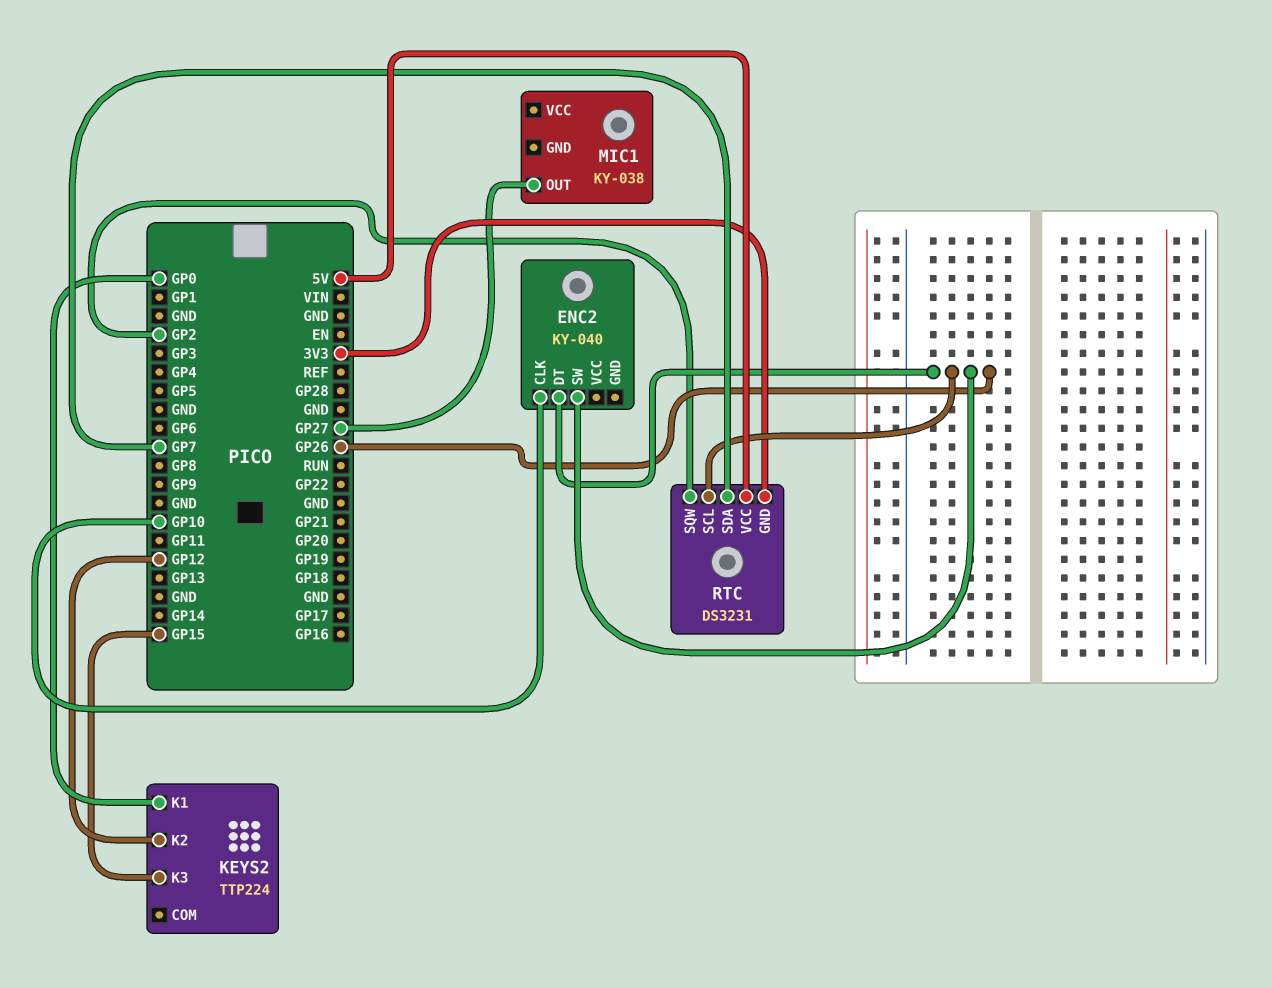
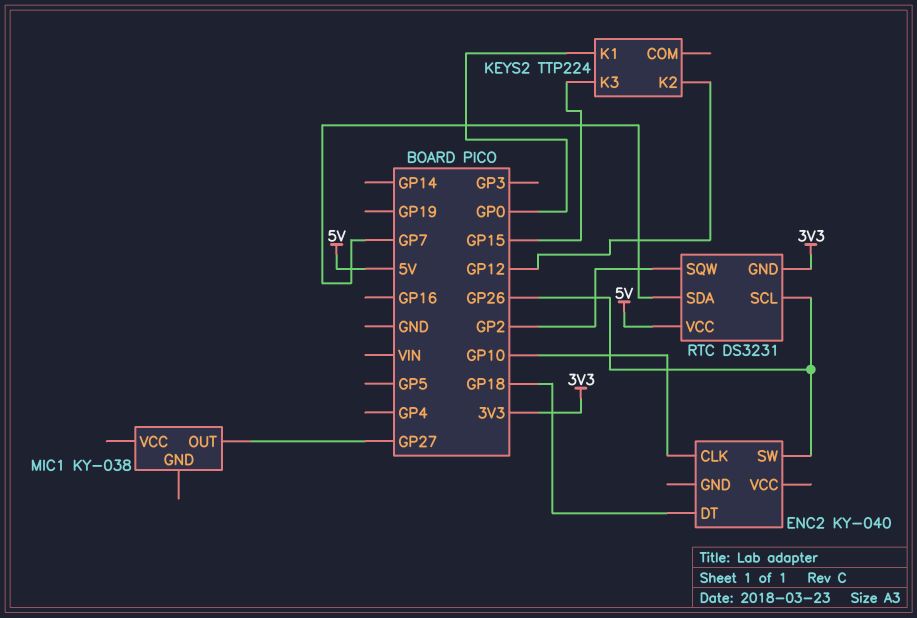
ENC2 pin DT: GP26 -> GP18

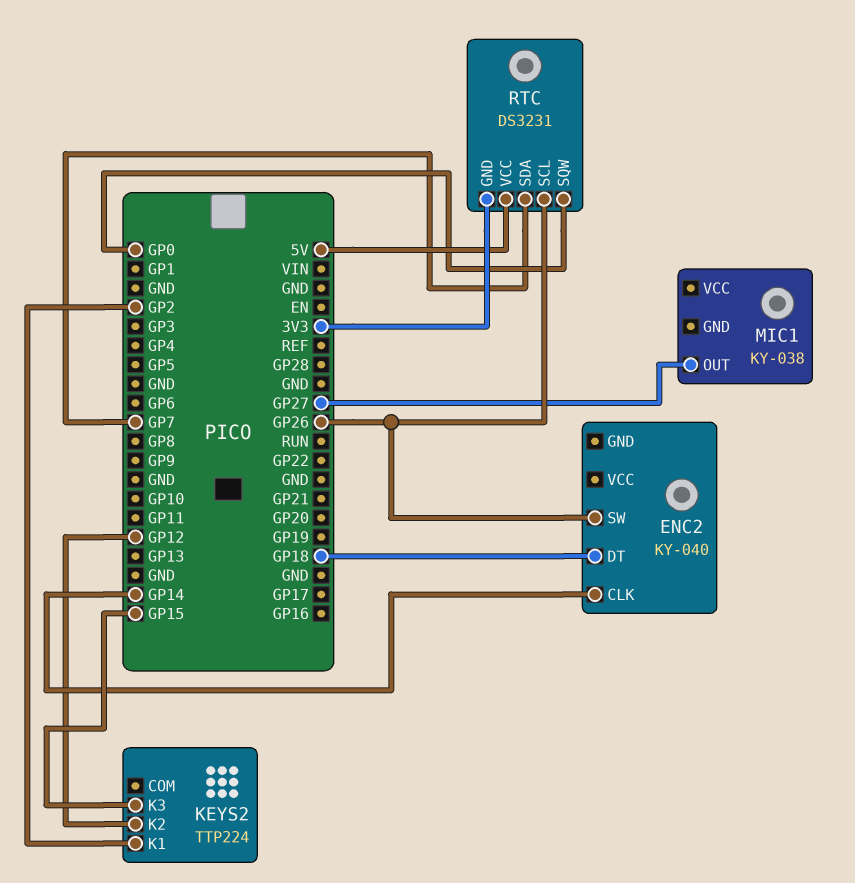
ENC2 pin CLK: GP10 -> GP14
KEYS2 pin K1: GP0 -> GP2
RTC pin SQW: GP2 -> GP0

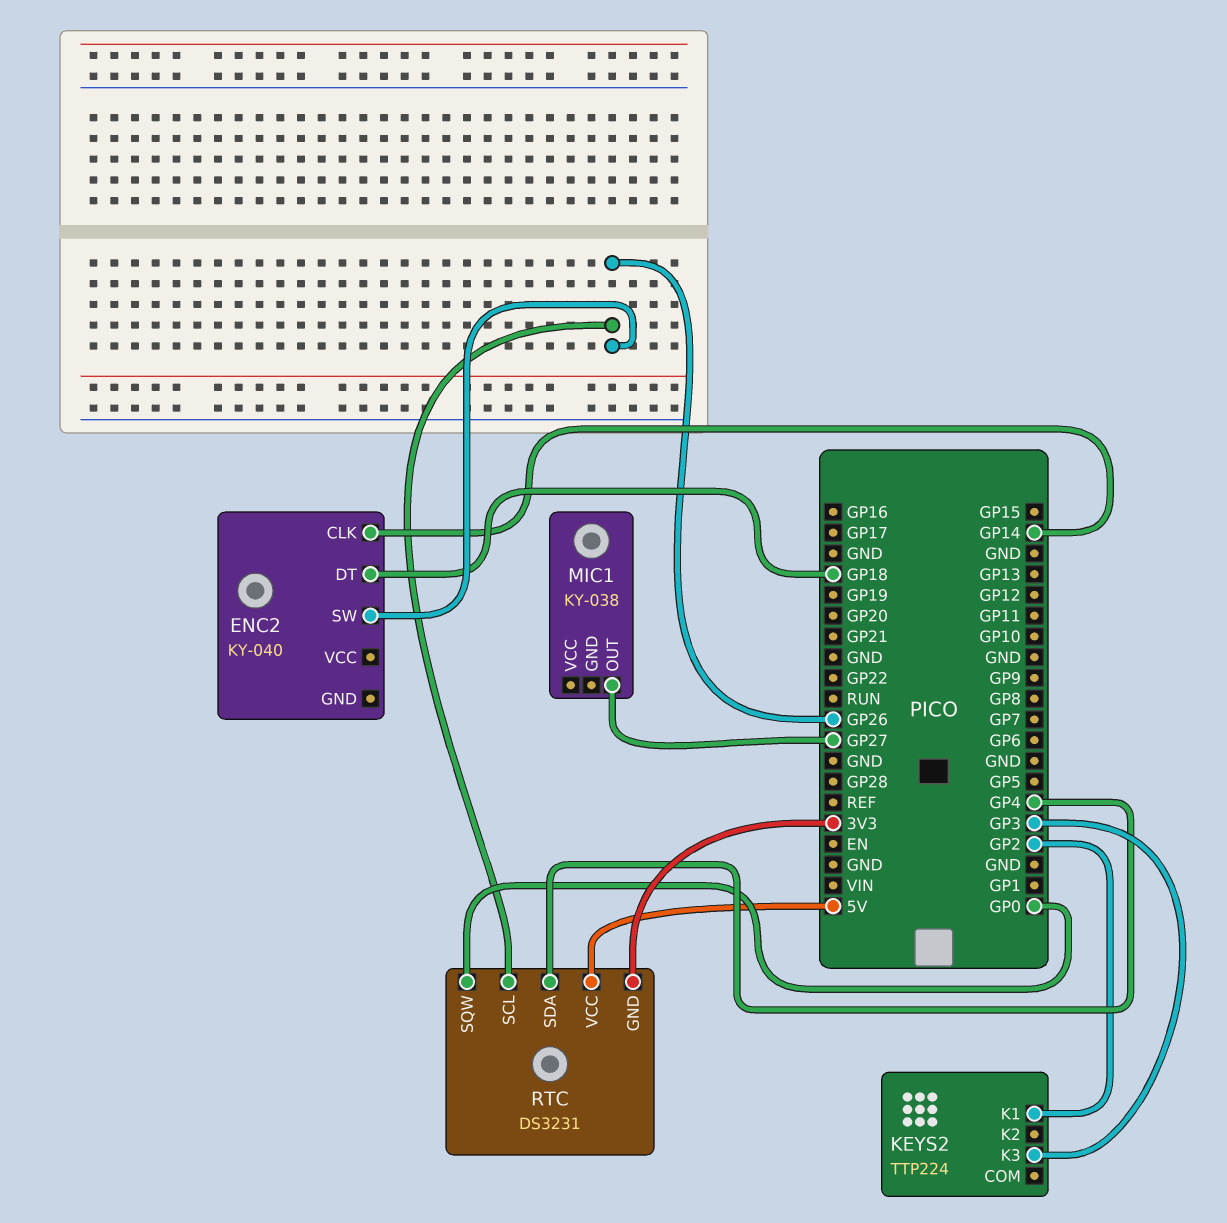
KEYS2 pin K2: GP12 -> none
KEYS2 pin K3: GP15 -> GP3
RTC pin SDA: GP7 -> GP4

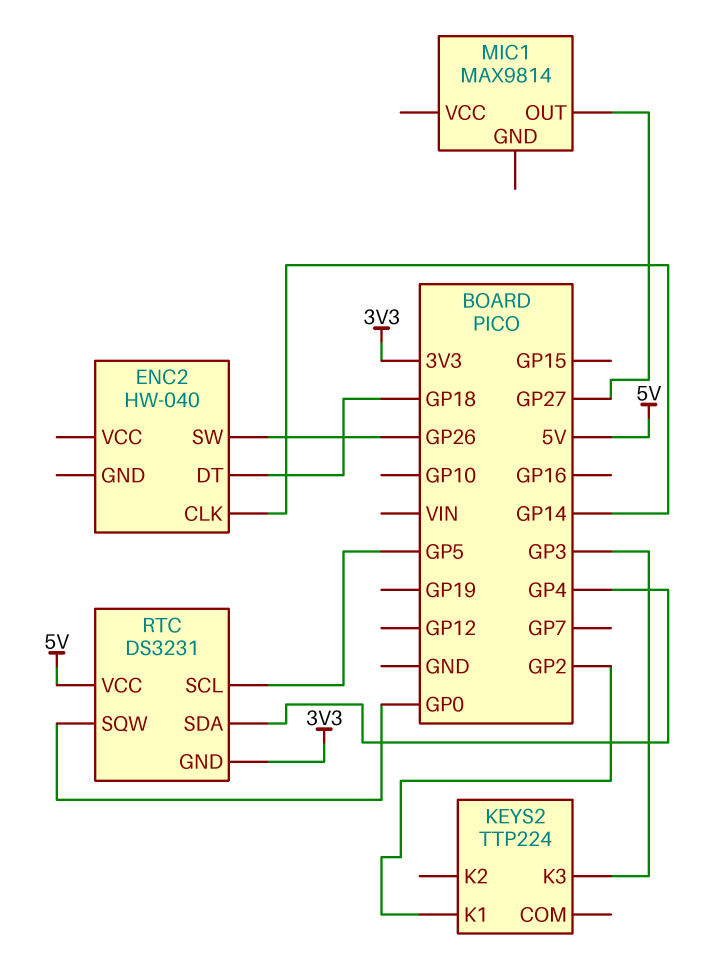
ENC2: KY-040 -> HW-040
MIC1: KY-038 -> MAX9814
RTC pin SCL: GP26 -> GP5

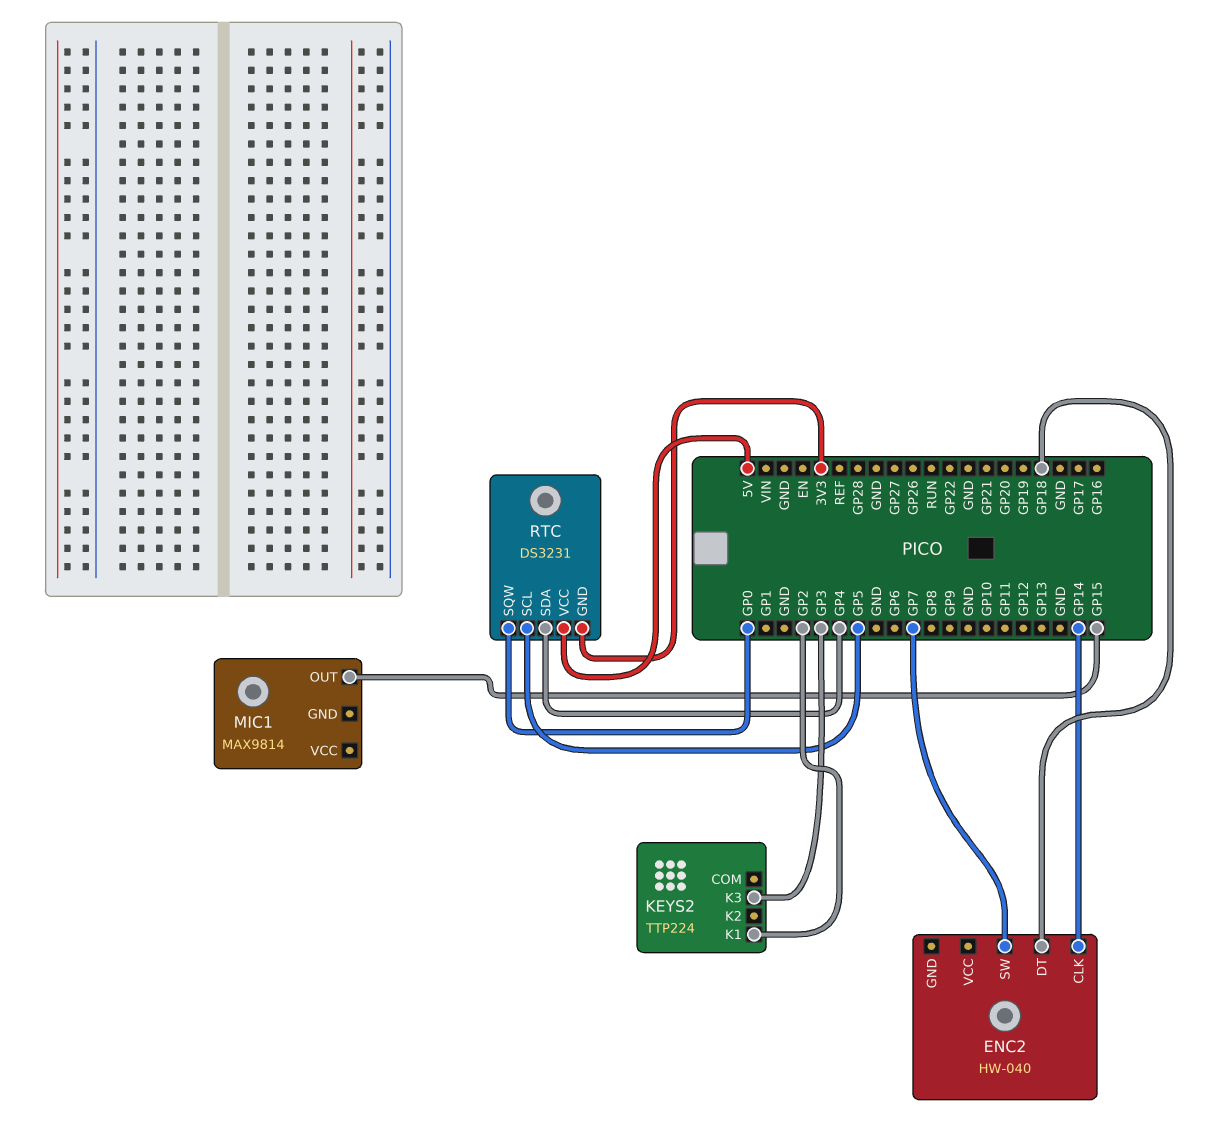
ENC2 pin SW: GP26 -> GP7
MIC1 pin OUT: GP27 -> GP15

